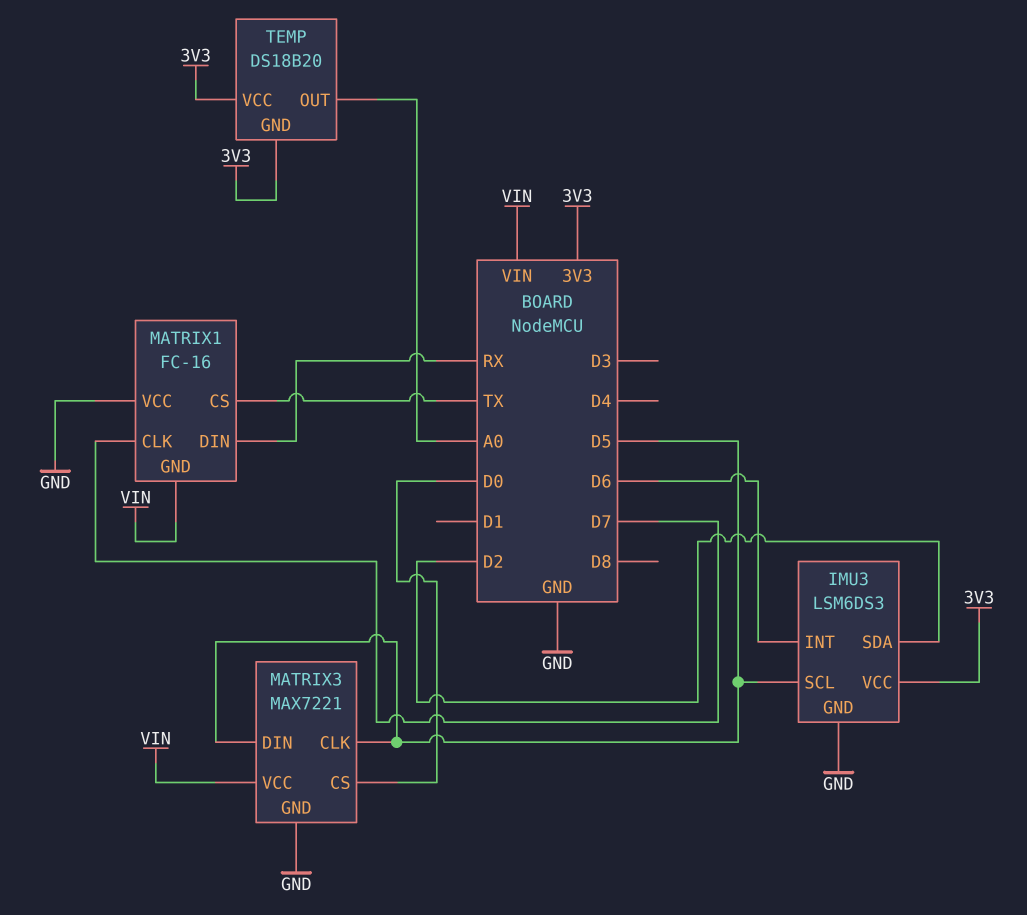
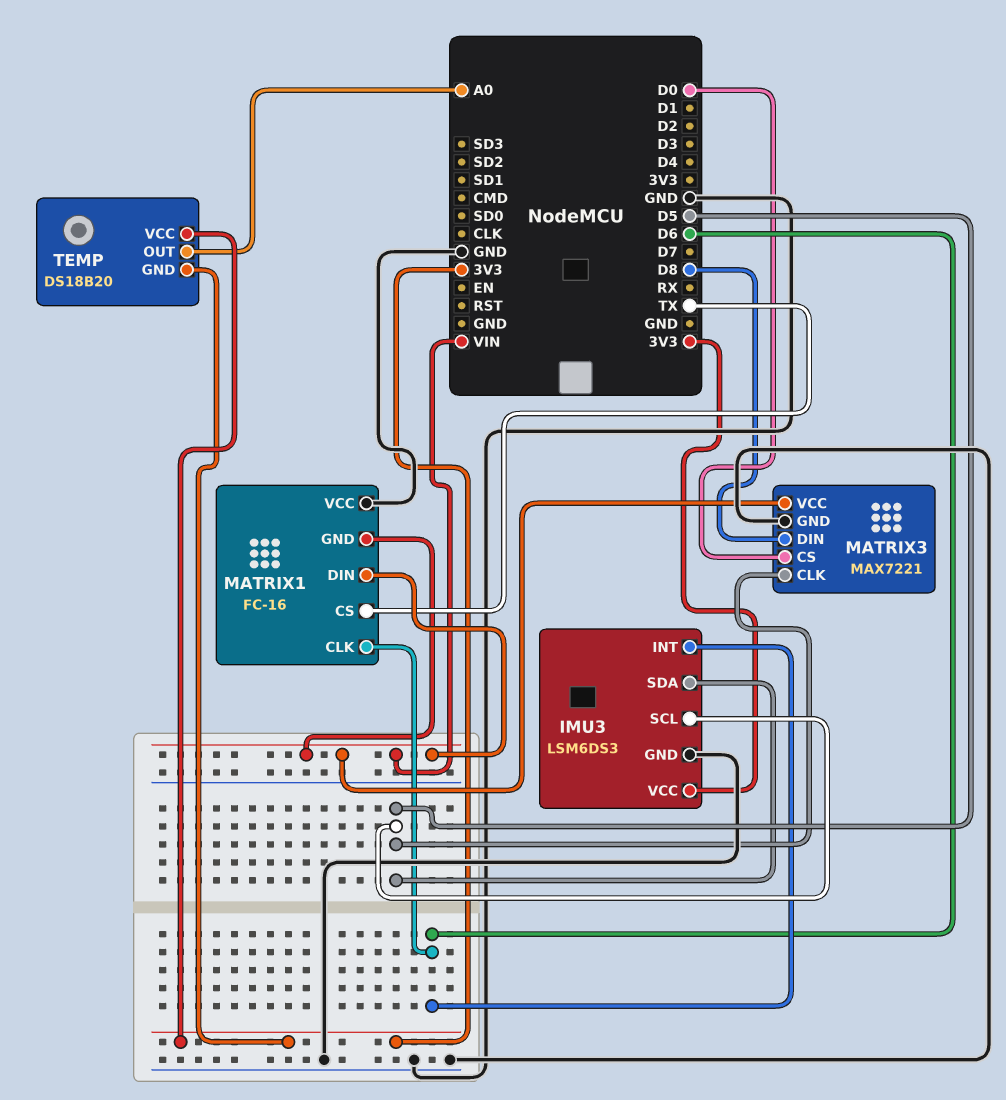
IMU3 pin SDA: D2 -> D5
MATRIX1 pin CLK: D7 -> D6
MATRIX1 pin DIN: RX -> VIN
MATRIX3 pin DIN: D5 -> D8

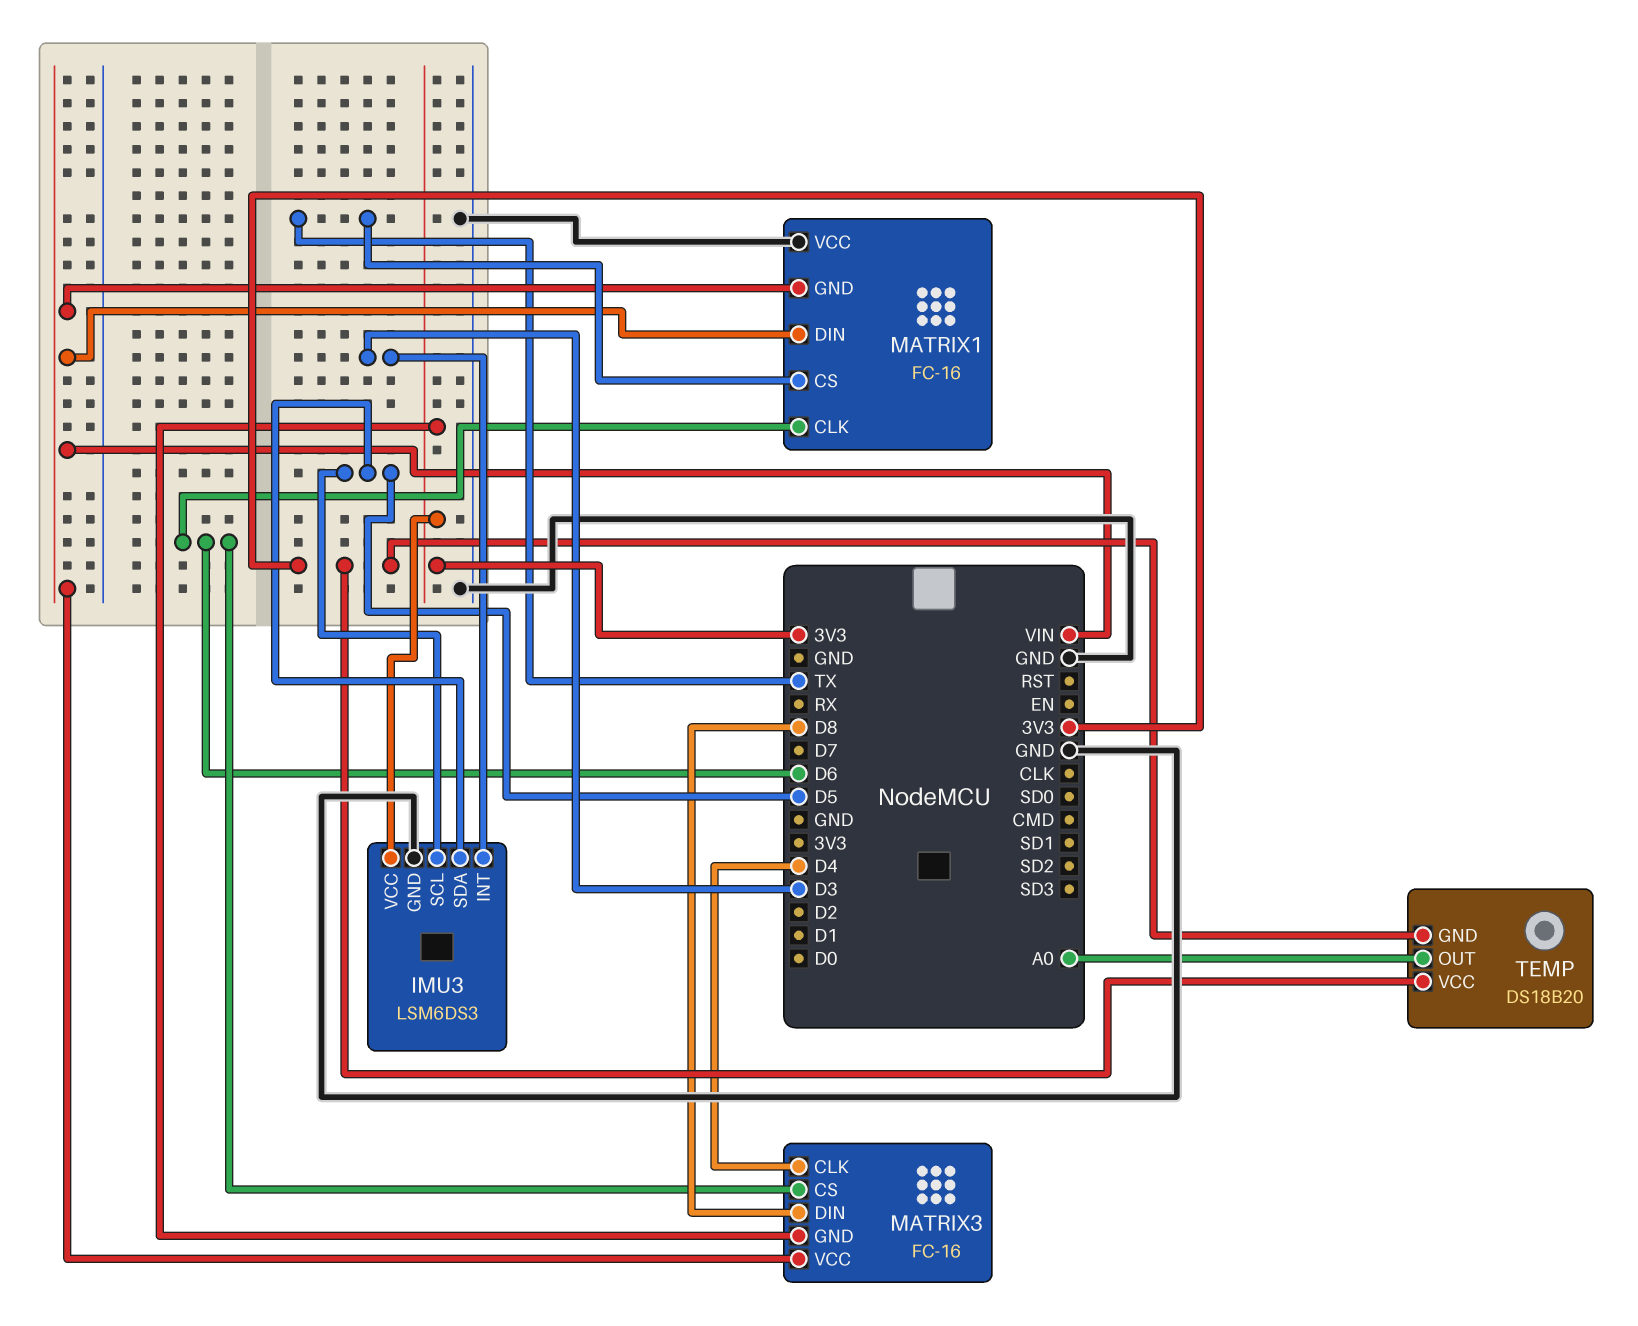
IMU3 pin INT: D6 -> D3
MATRIX3: MAX7221 -> FC-16
MATRIX3 pin CLK: D5 -> D4
MATRIX3 pin CS: D0 -> D6
MATRIX3 pin GND: GND -> 3V3

